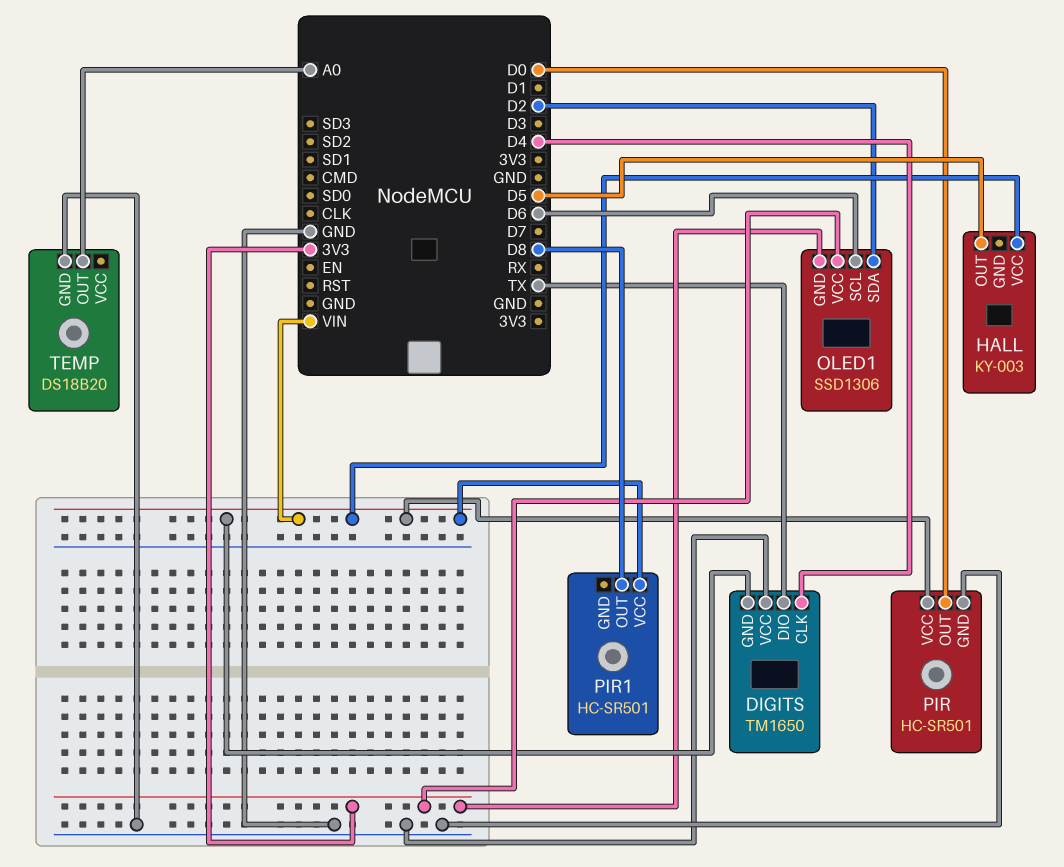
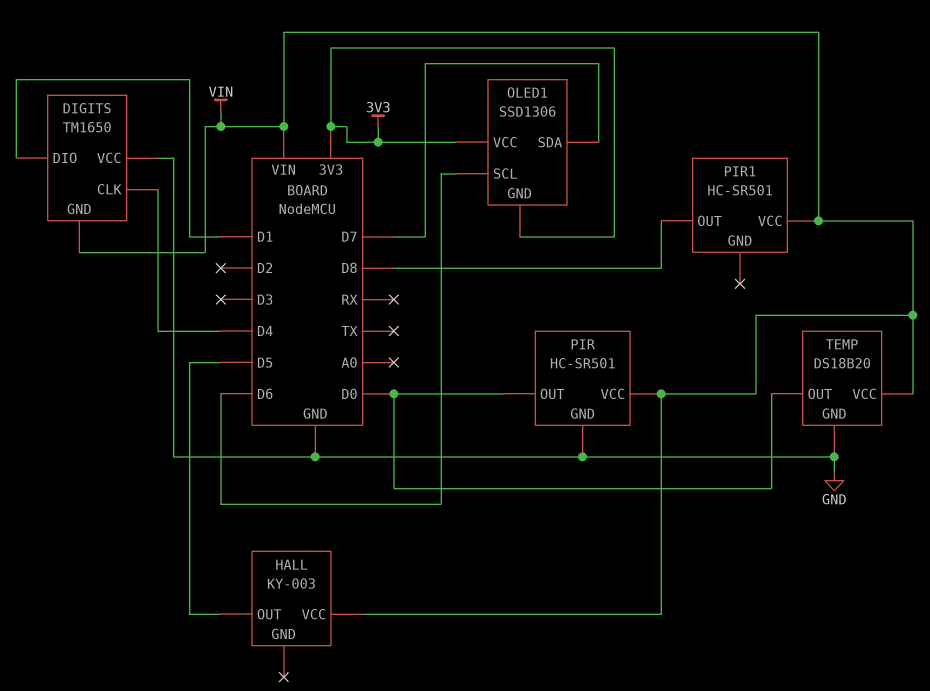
DIGITS pin DIO: TX -> D1
OLED1 pin SDA: D2 -> D7
TEMP pin OUT: A0 -> D0
TEMP pin VCC: none -> VIN

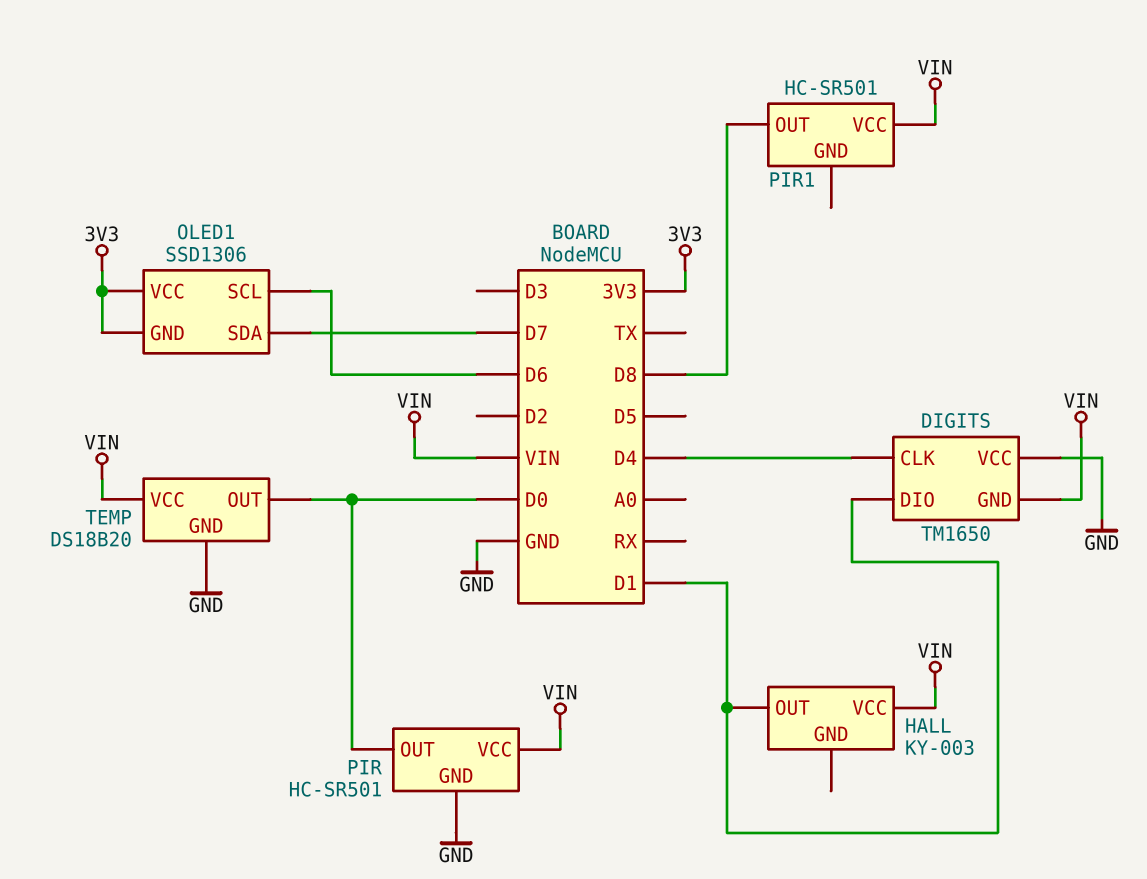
HALL pin OUT: D5 -> D1

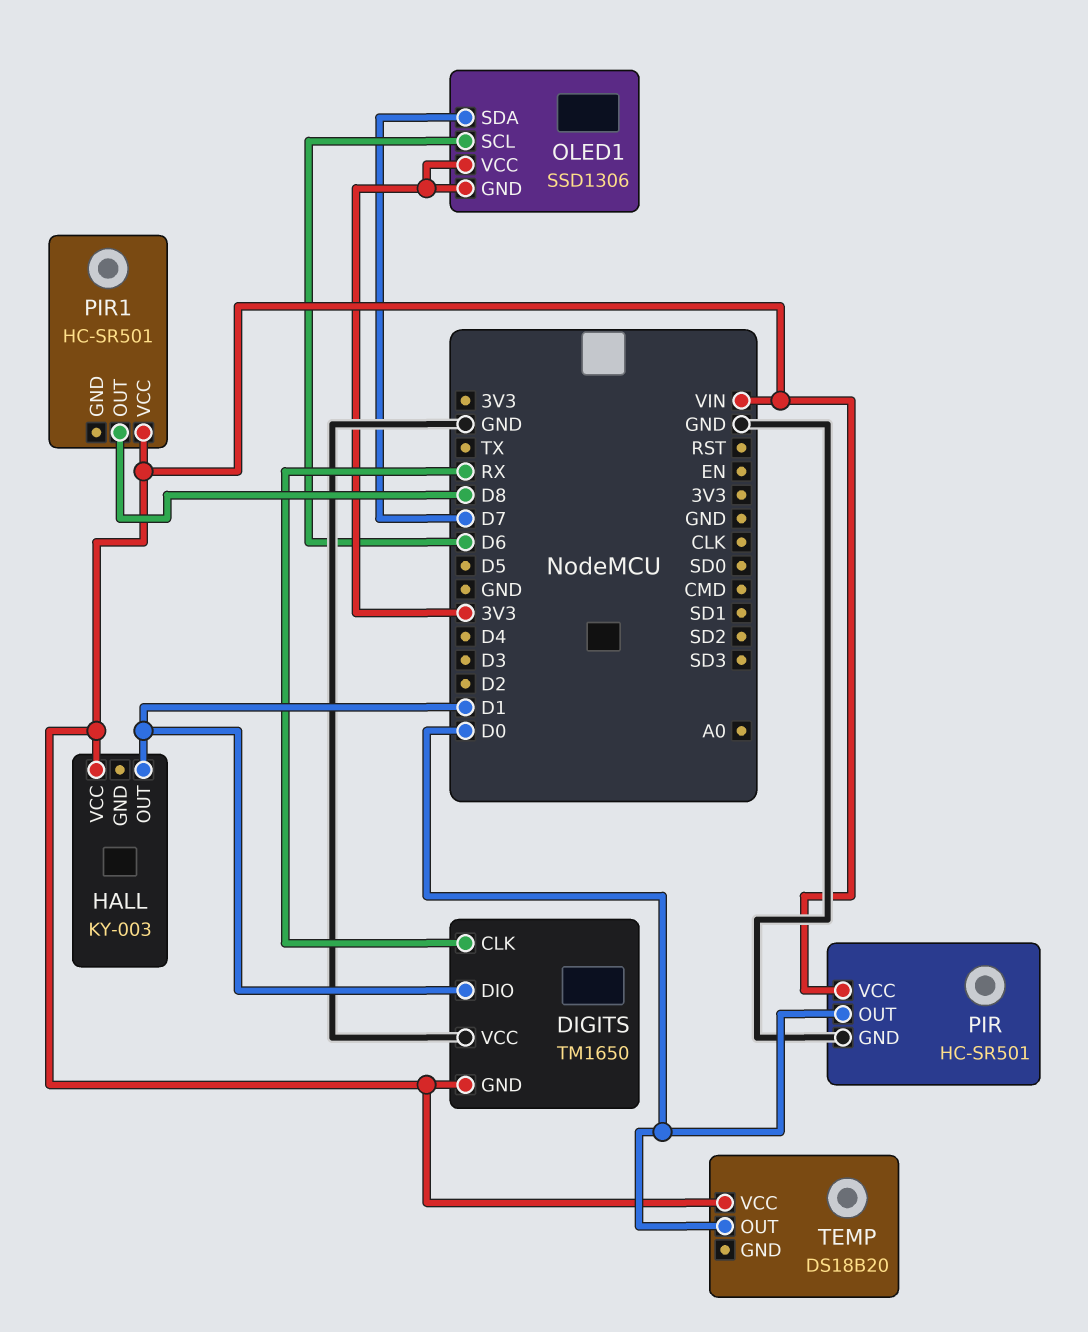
DIGITS pin CLK: D4 -> RX
TEMP pin GND: GND -> none

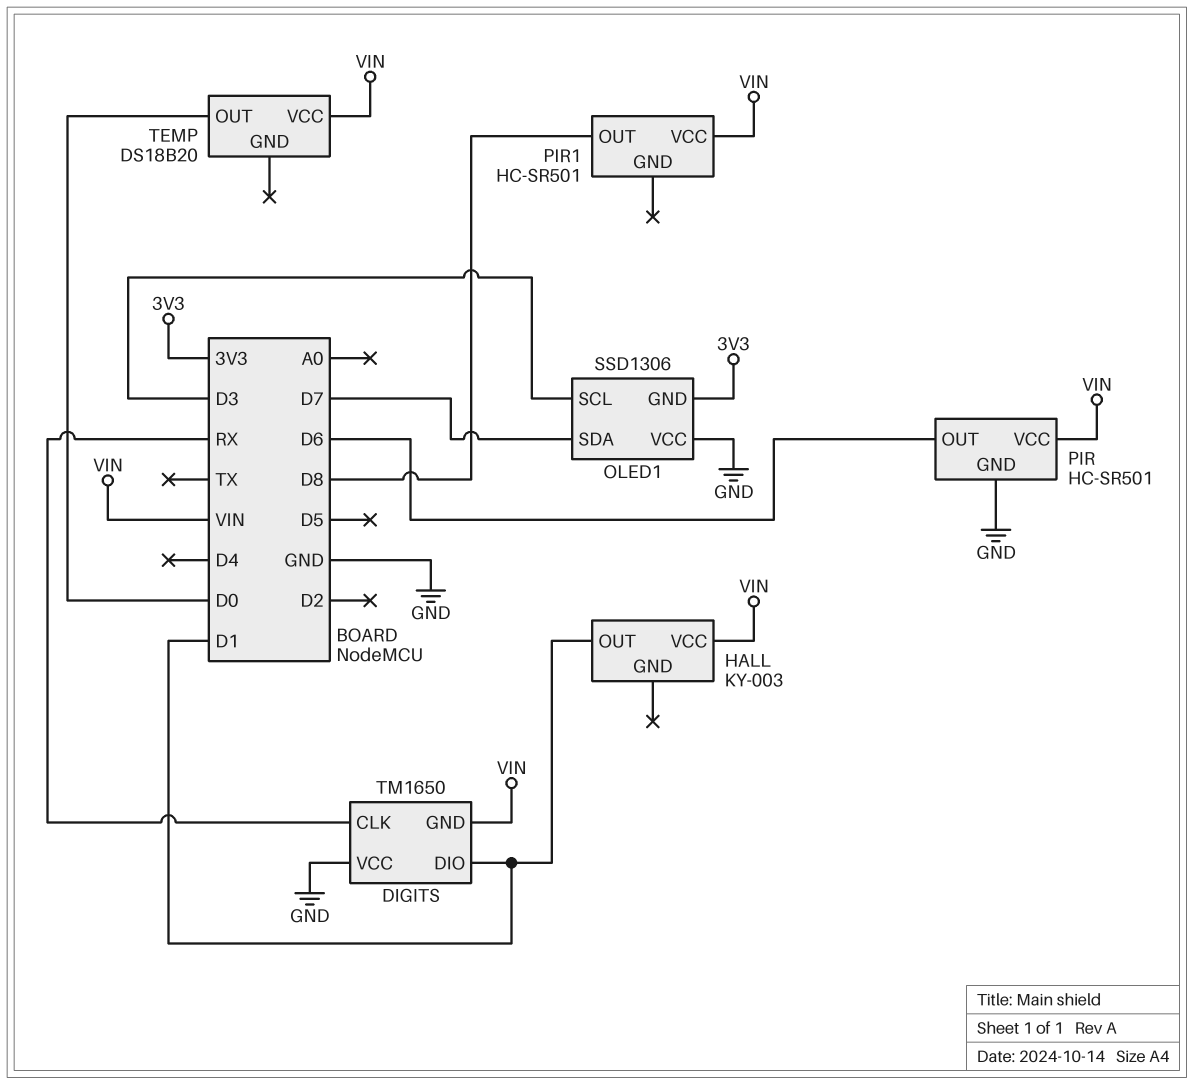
OLED1 pin SCL: D6 -> D3
OLED1 pin VCC: 3V3 -> GND
PIR pin OUT: D0 -> D6

